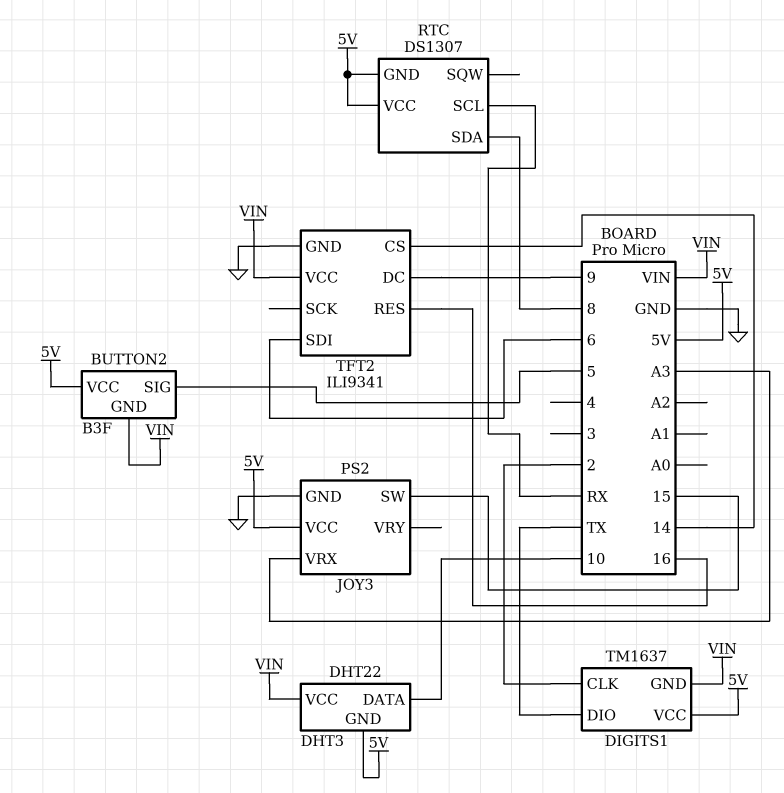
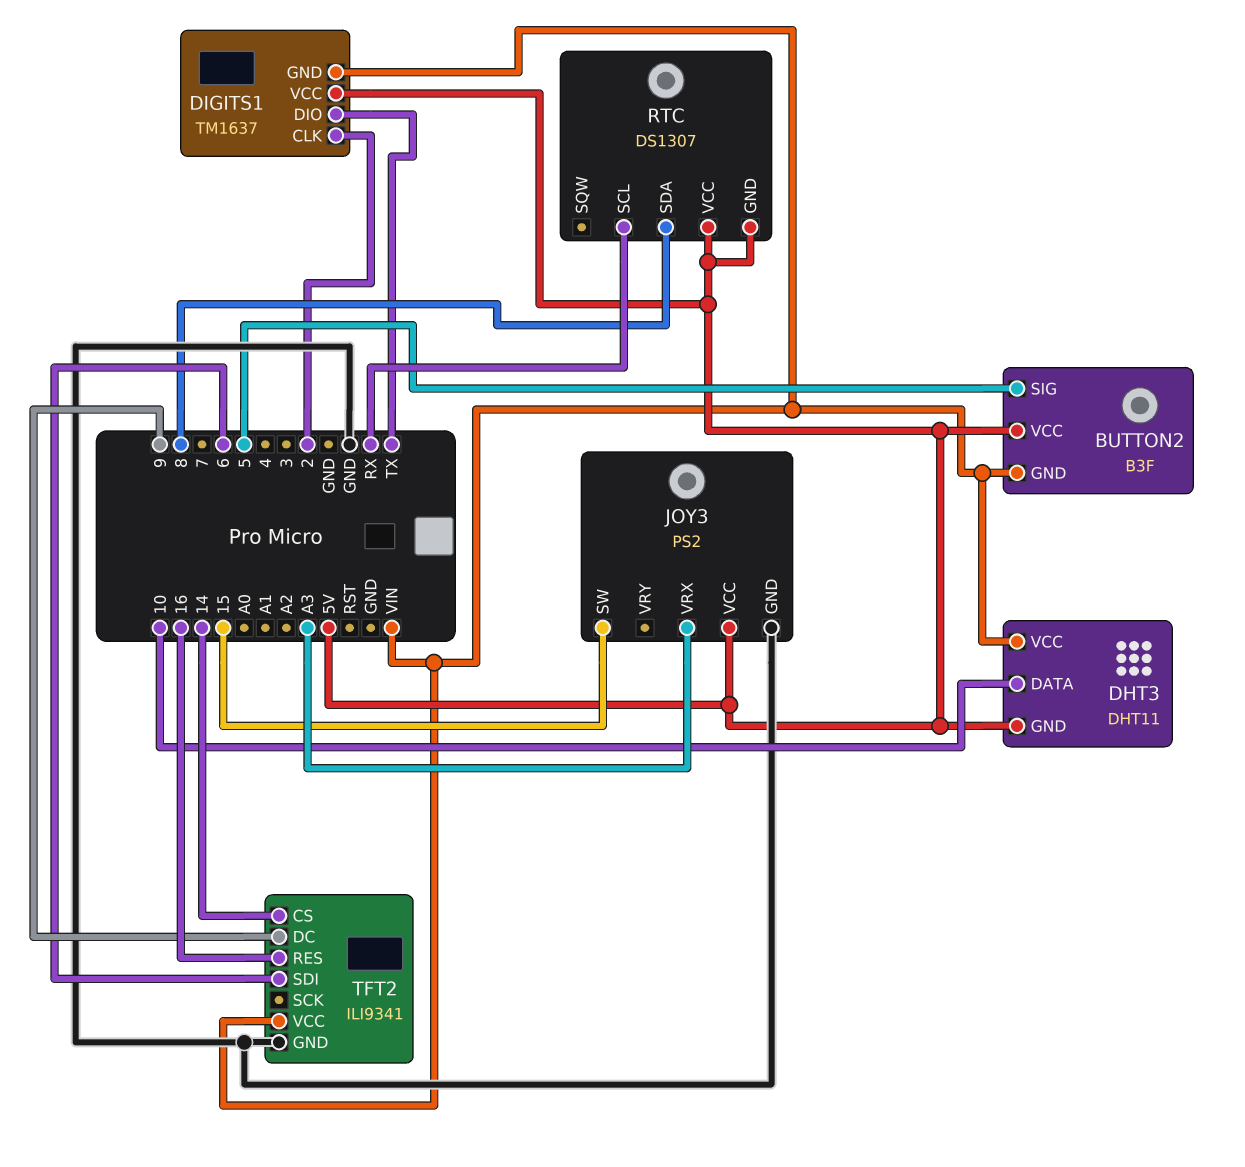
DHT3: DHT22 -> DHT11

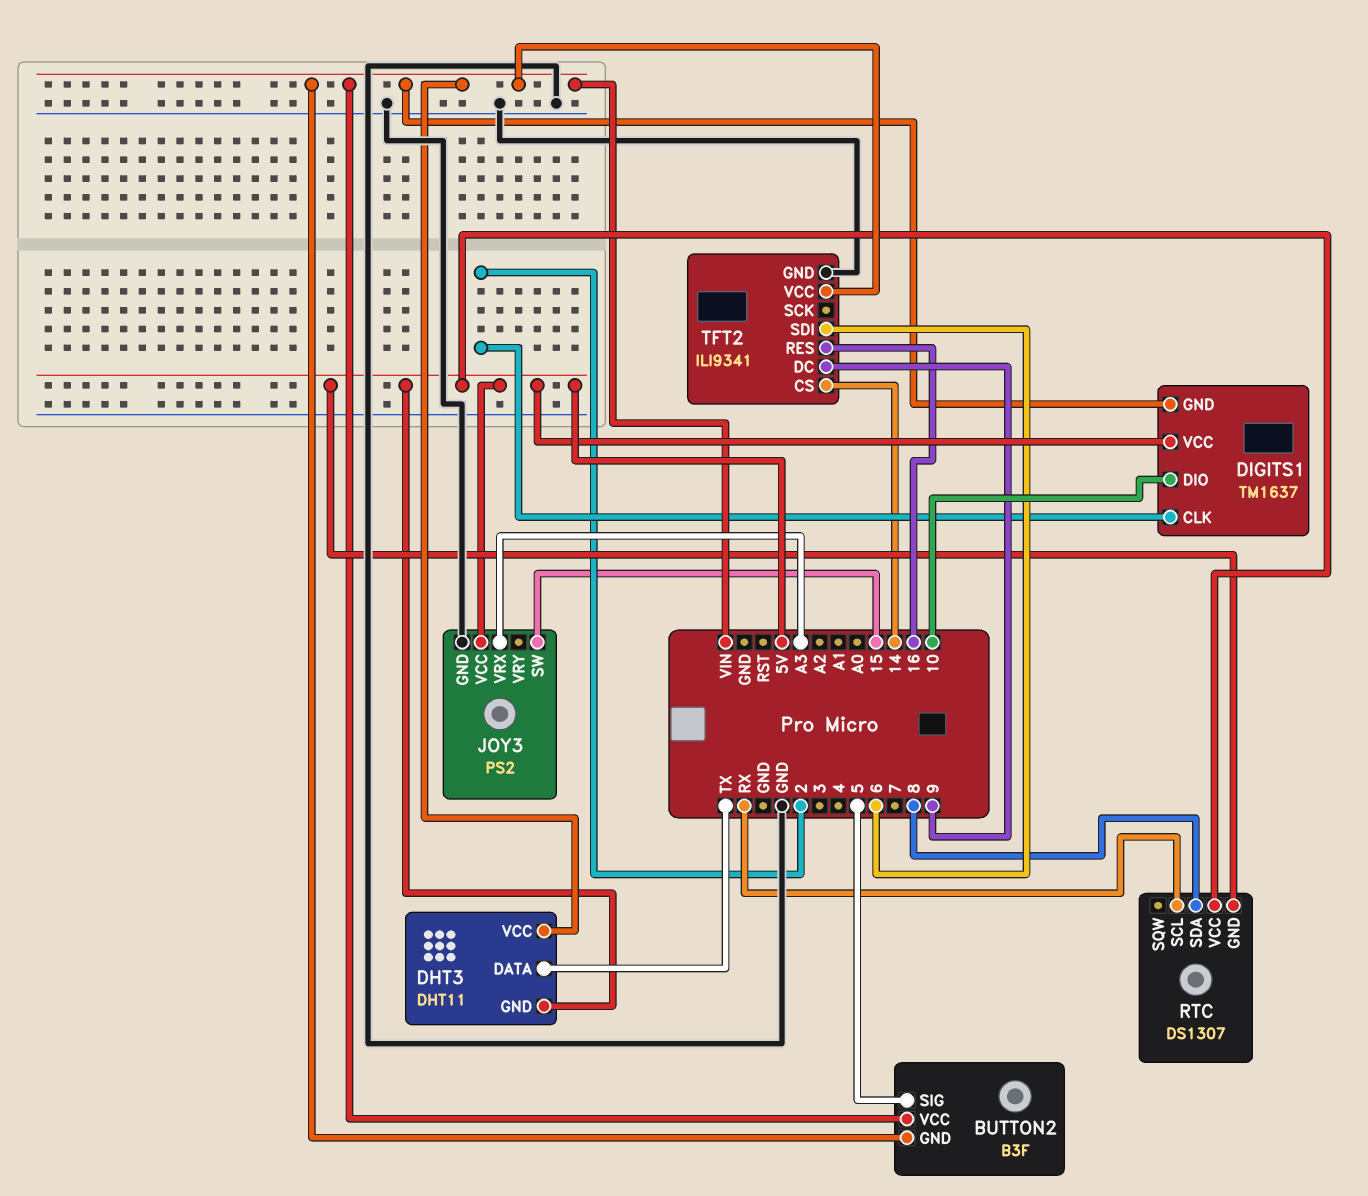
BUTTON2 pin VCC: 5V -> VIN
DHT3 pin DATA: 10 -> TX
DIGITS1 pin DIO: TX -> 10

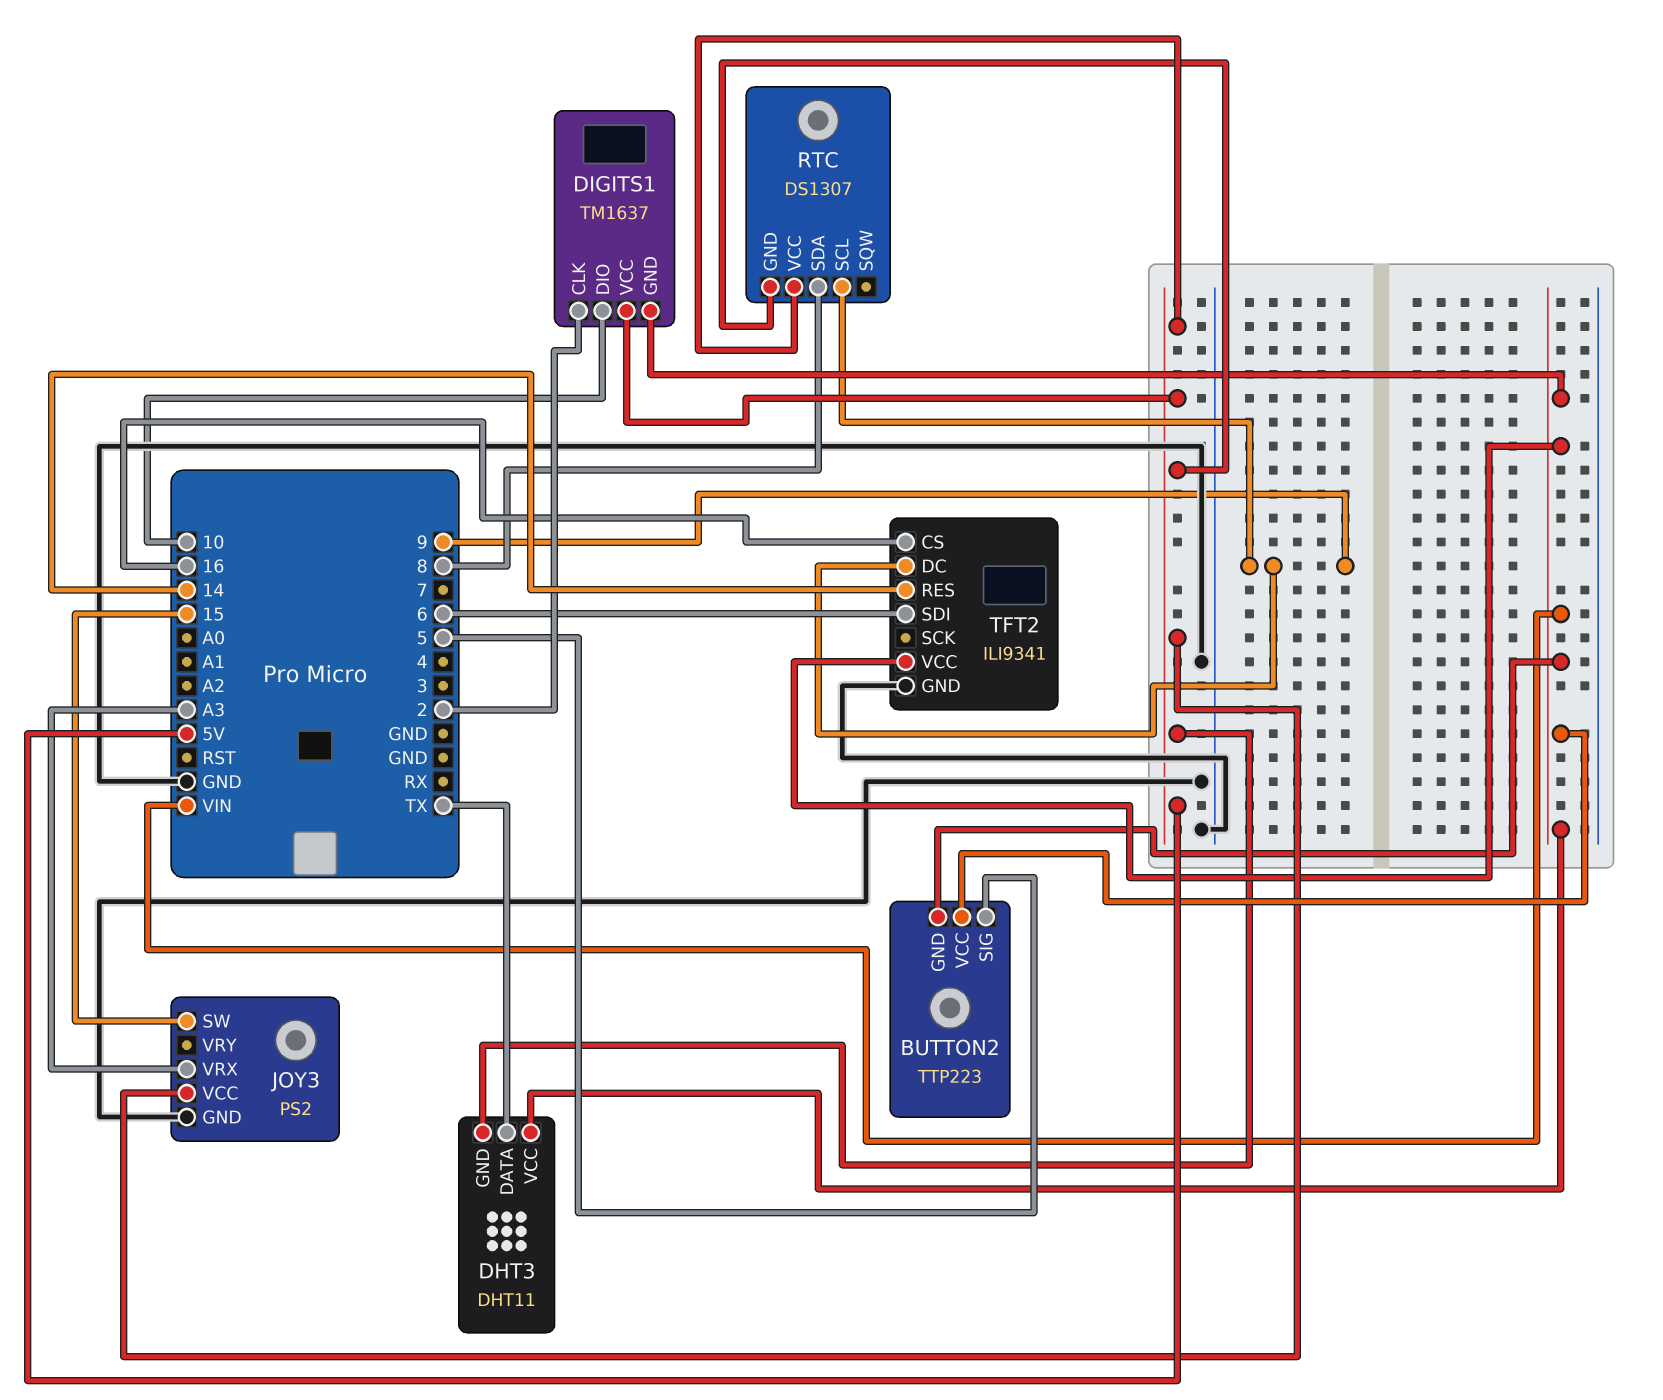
BUTTON2: B3F -> TTP223
RTC pin SCL: RX -> 9
TFT2 pin CS: 14 -> 16
TFT2 pin RES: 16 -> 14

